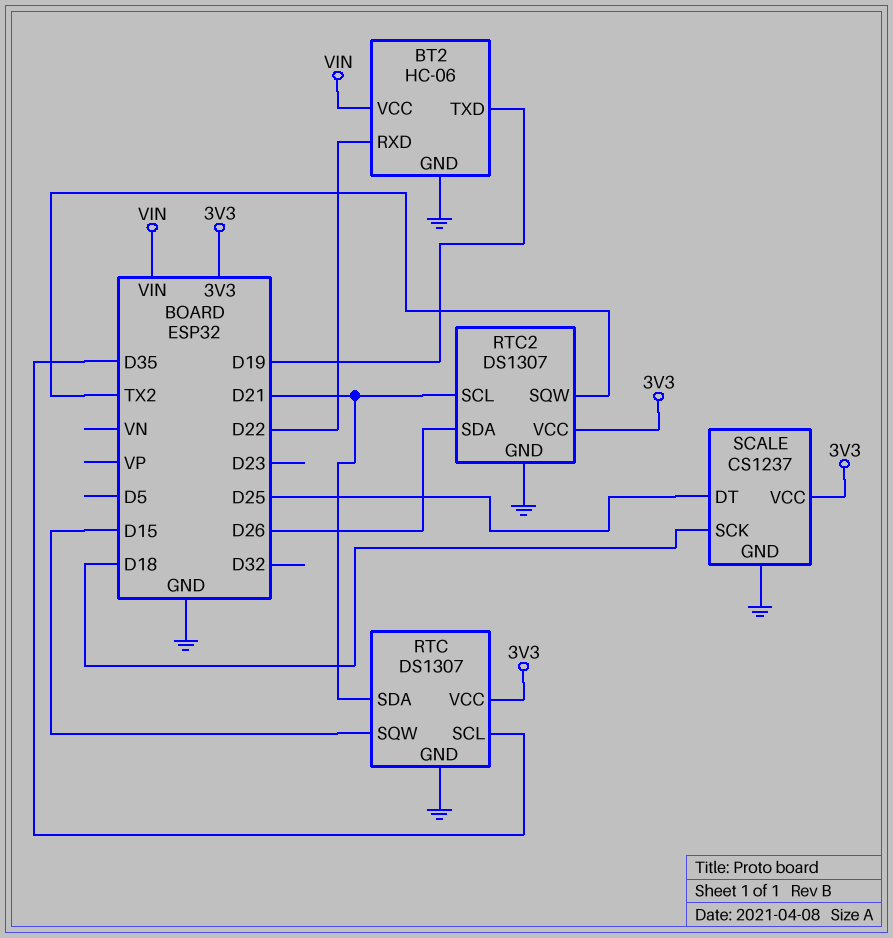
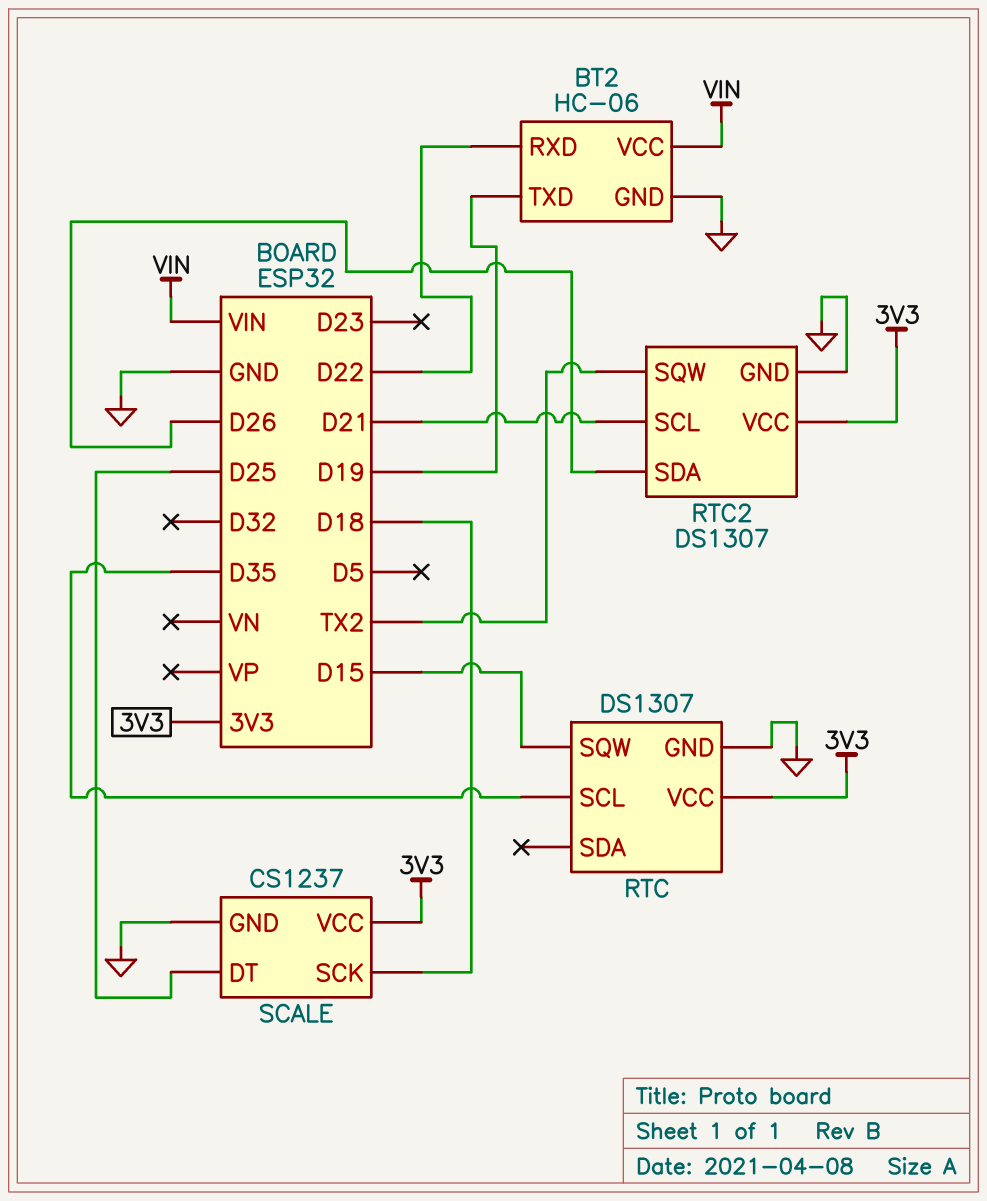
RTC pin SDA: D21 -> none

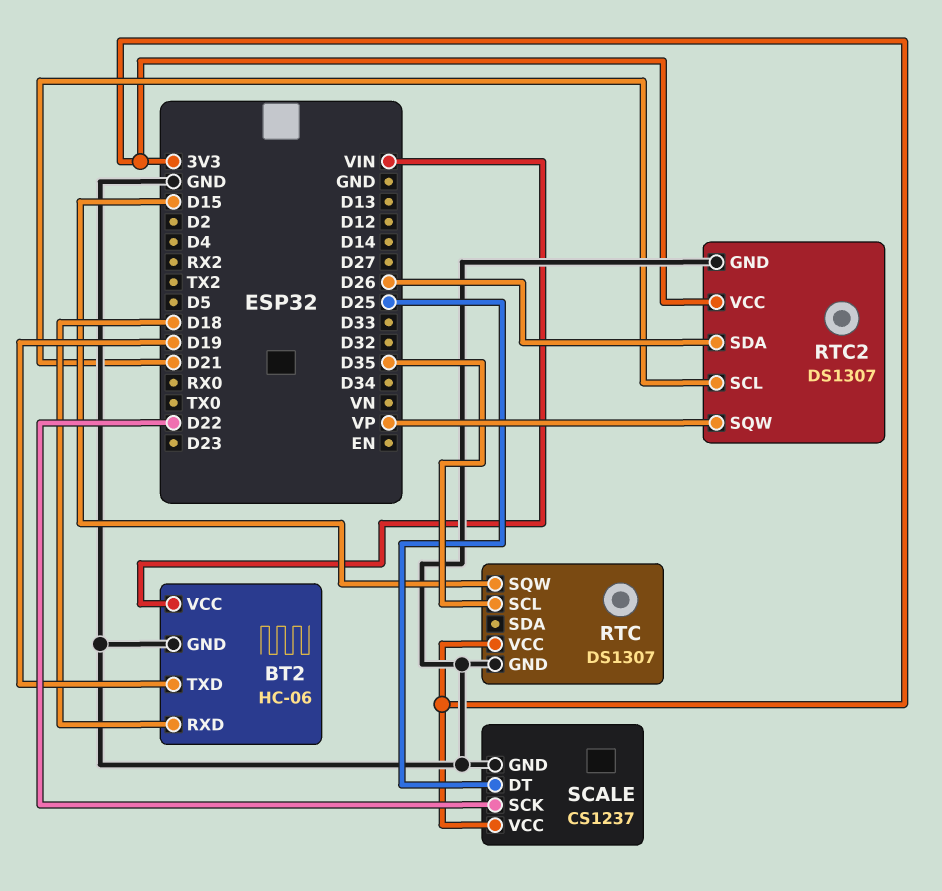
BT2 pin RXD: D22 -> D18
RTC2 pin SQW: TX2 -> VP
SCALE pin SCK: D18 -> D22

